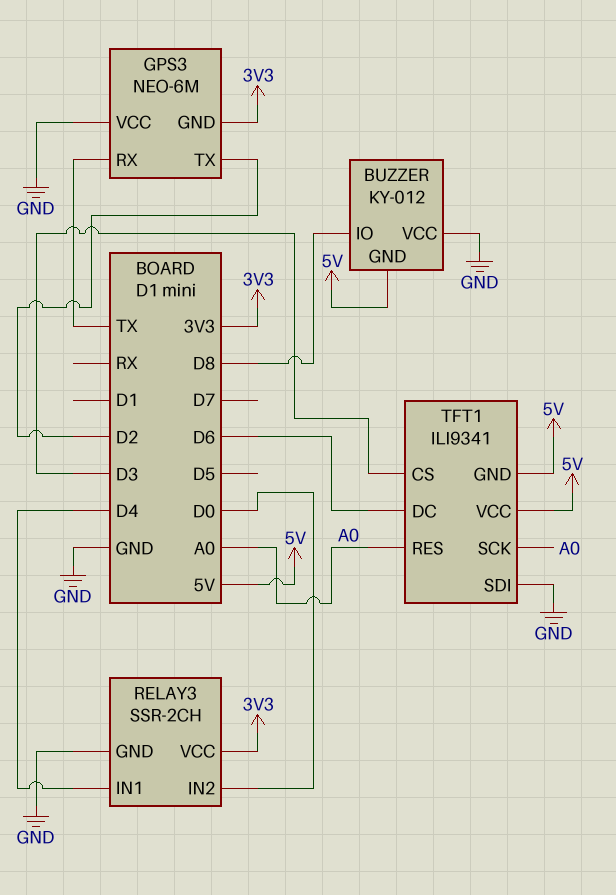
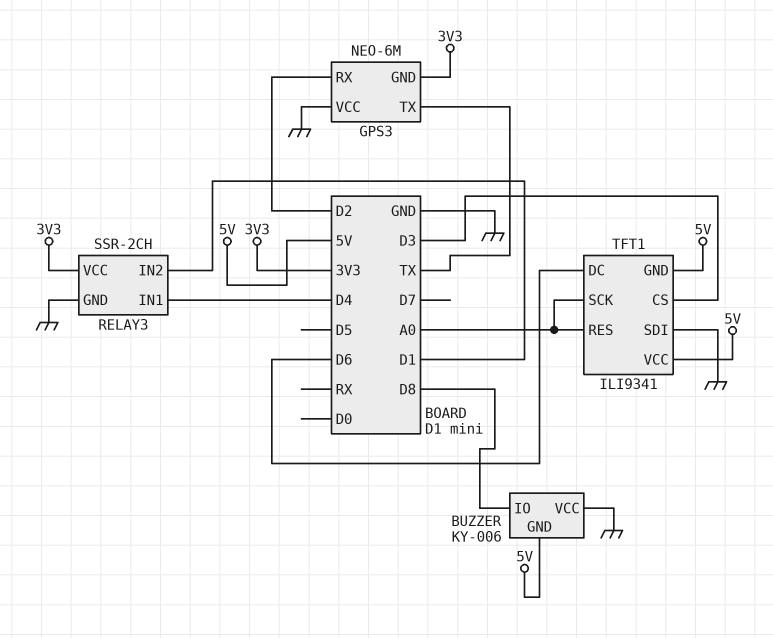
BUZZER: KY-012 -> KY-006
GPS3 pin RX: TX -> D2
GPS3 pin TX: D2 -> TX
RELAY3 pin IN2: D0 -> D1

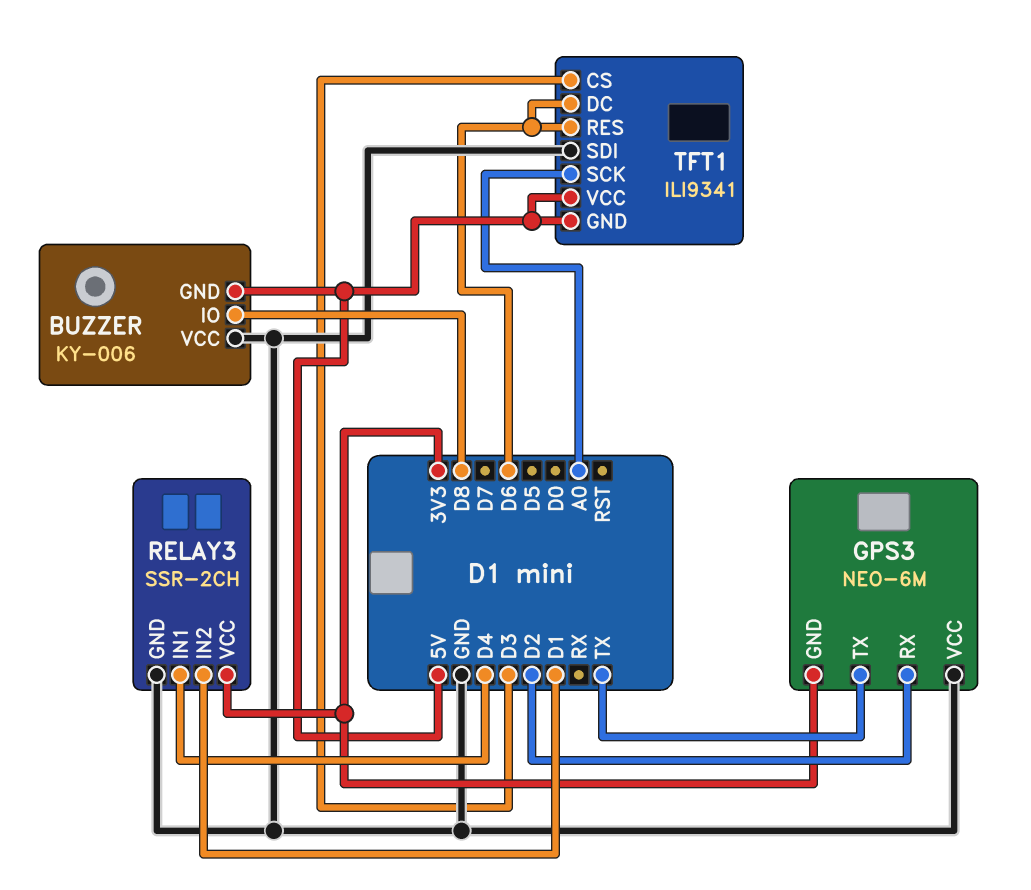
TFT1 pin RES: A0 -> D6

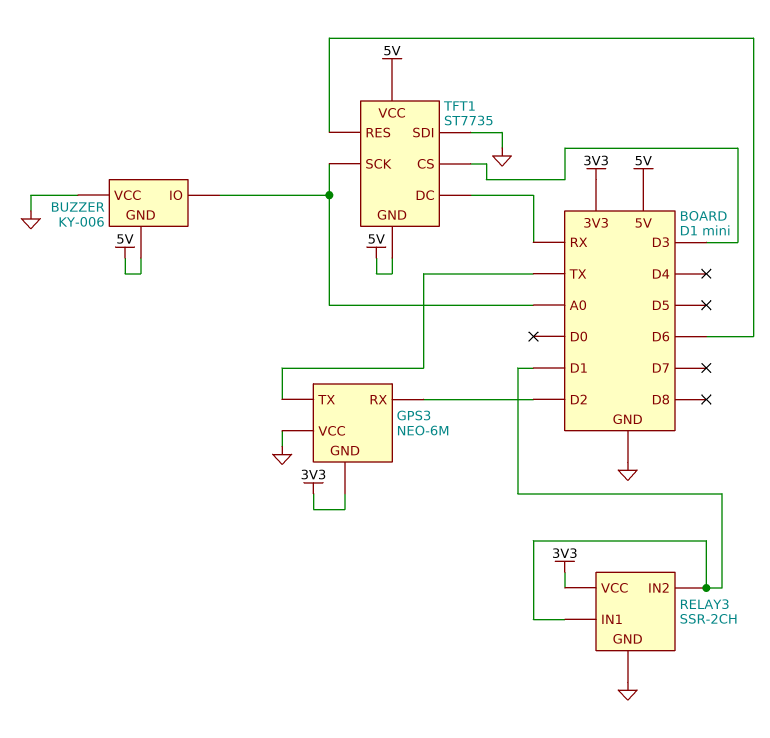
BUZZER pin IO: D8 -> A0
RELAY3 pin IN1: D4 -> D1
TFT1: ILI9341 -> ST7735
TFT1 pin DC: D6 -> RX

